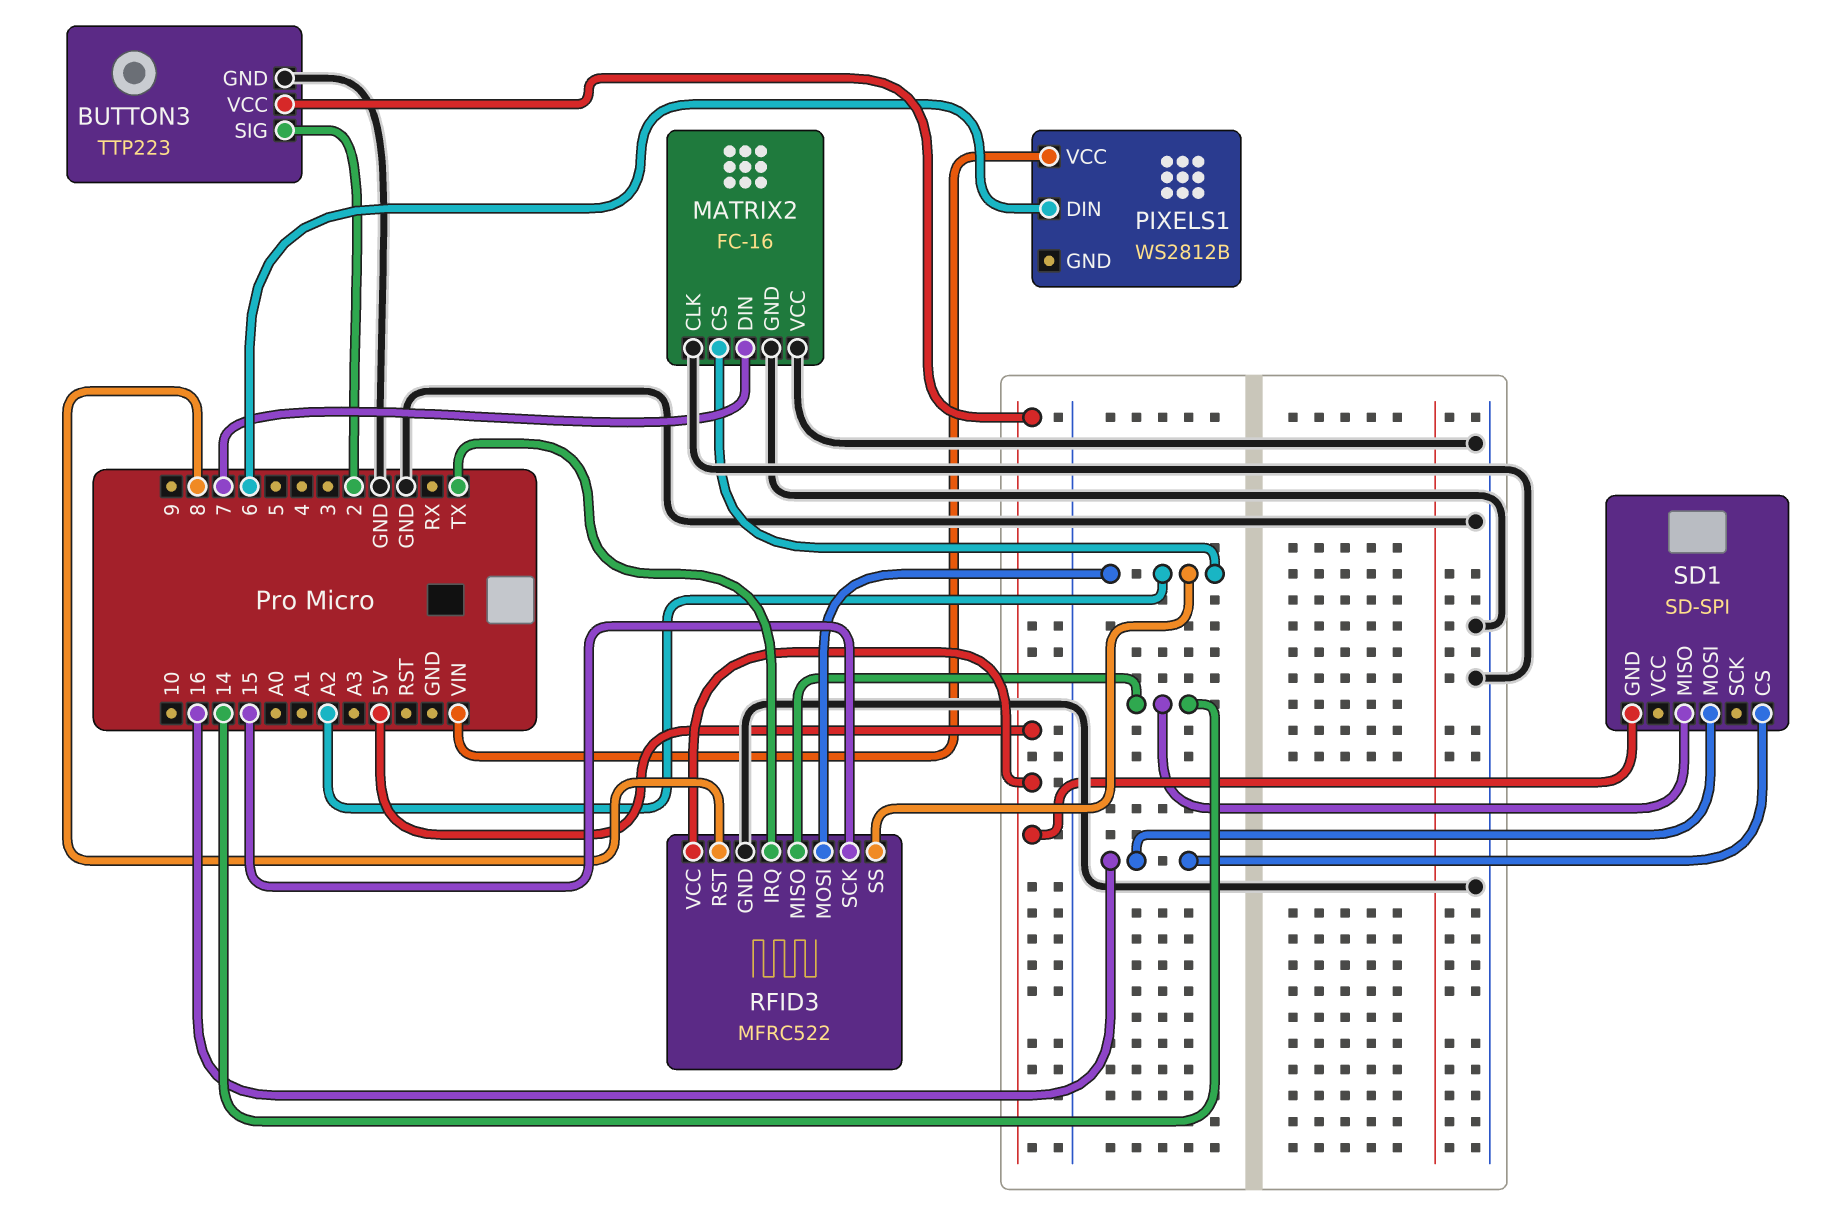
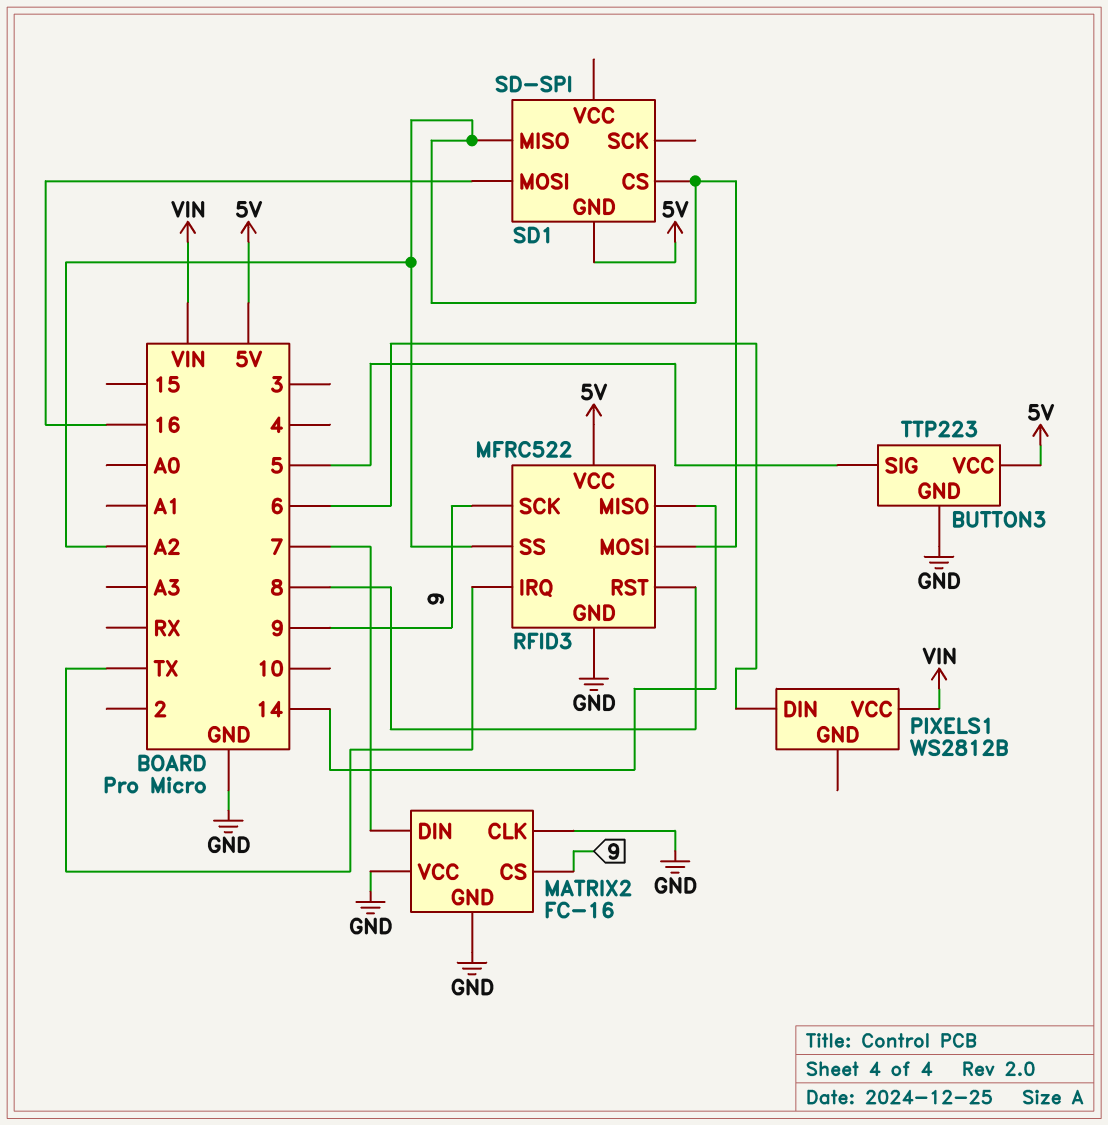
BUTTON3 pin SIG: 2 -> 5
MATRIX2 pin CS: A2 -> 9
RFID3 pin SCK: 15 -> 9
SD1 pin CS: 16 -> A2
SD1 pin MISO: 14 -> A2

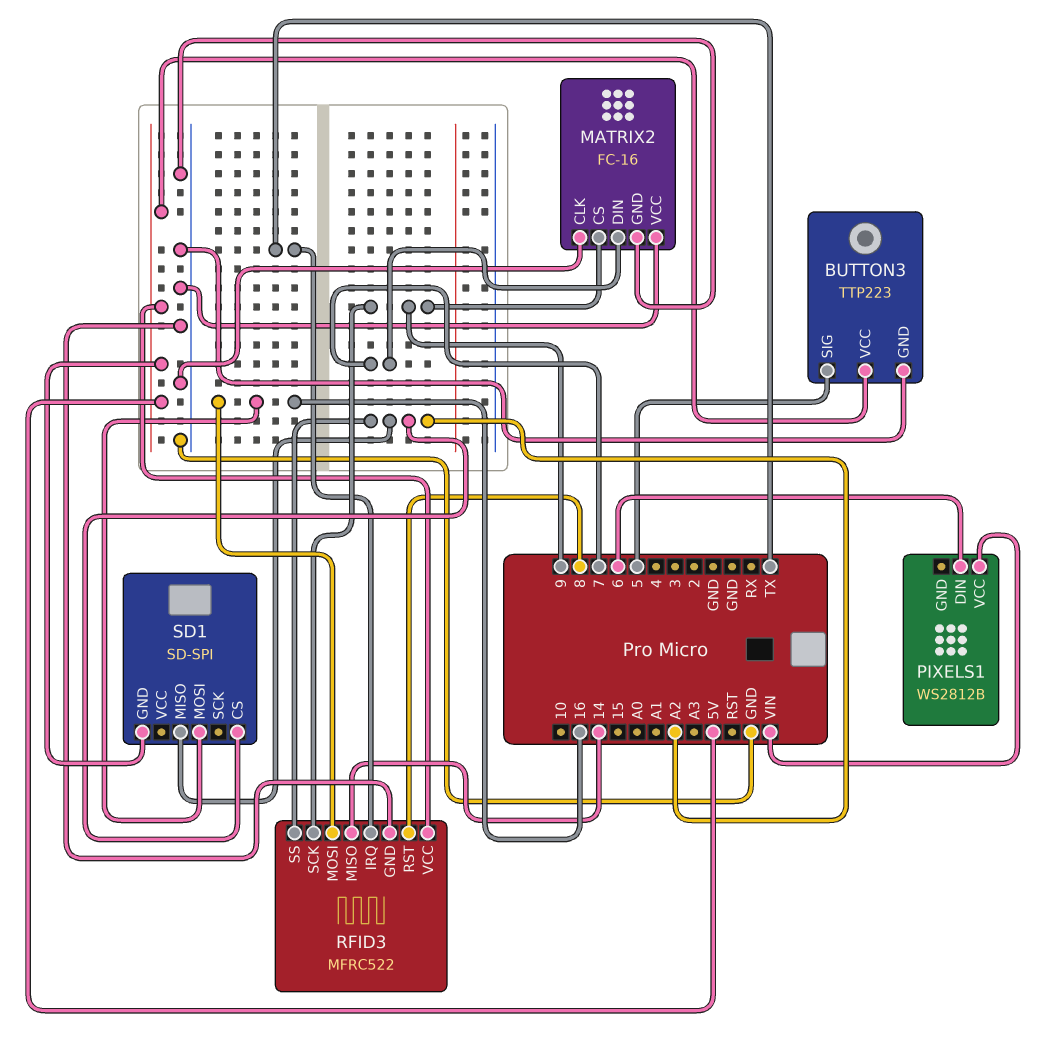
RFID3 pin MOSI: A2 -> 16

